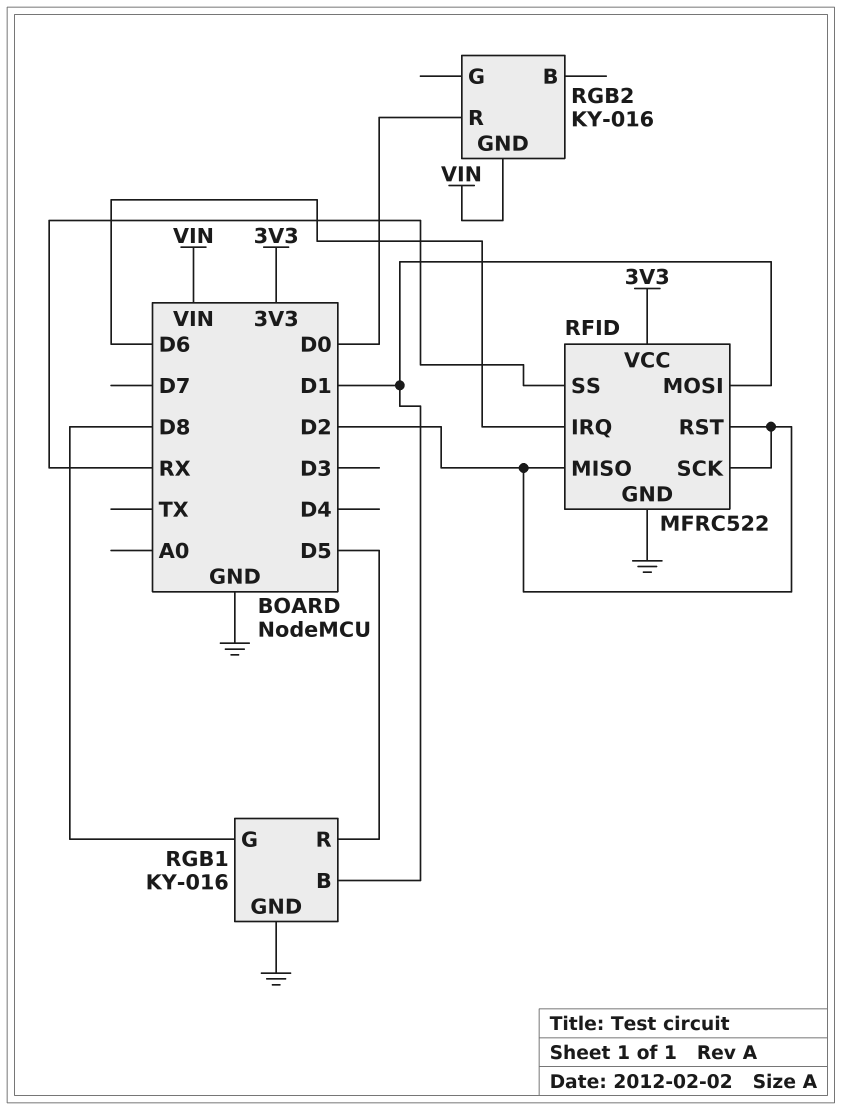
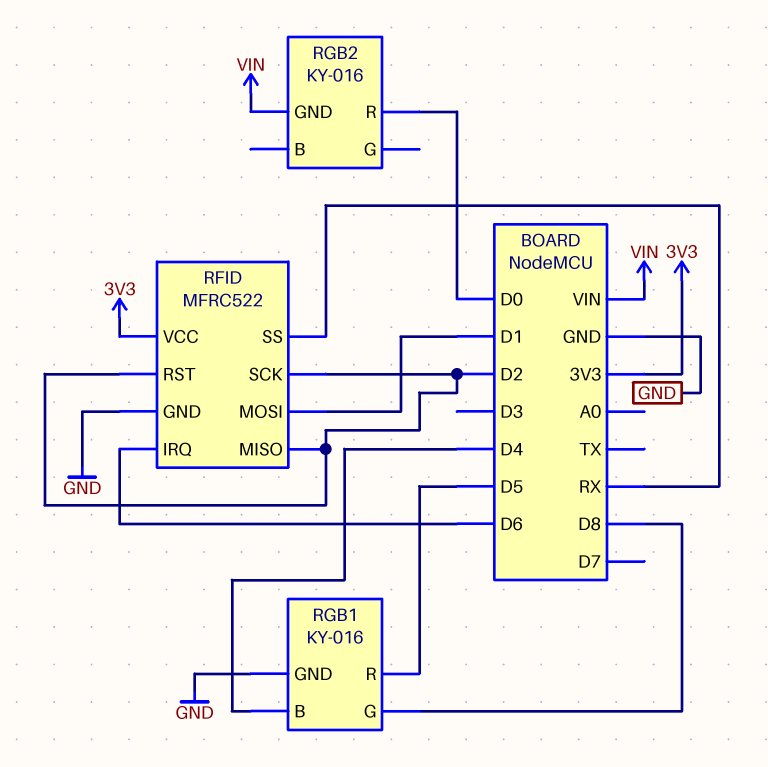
RGB1 pin B: D1 -> D4

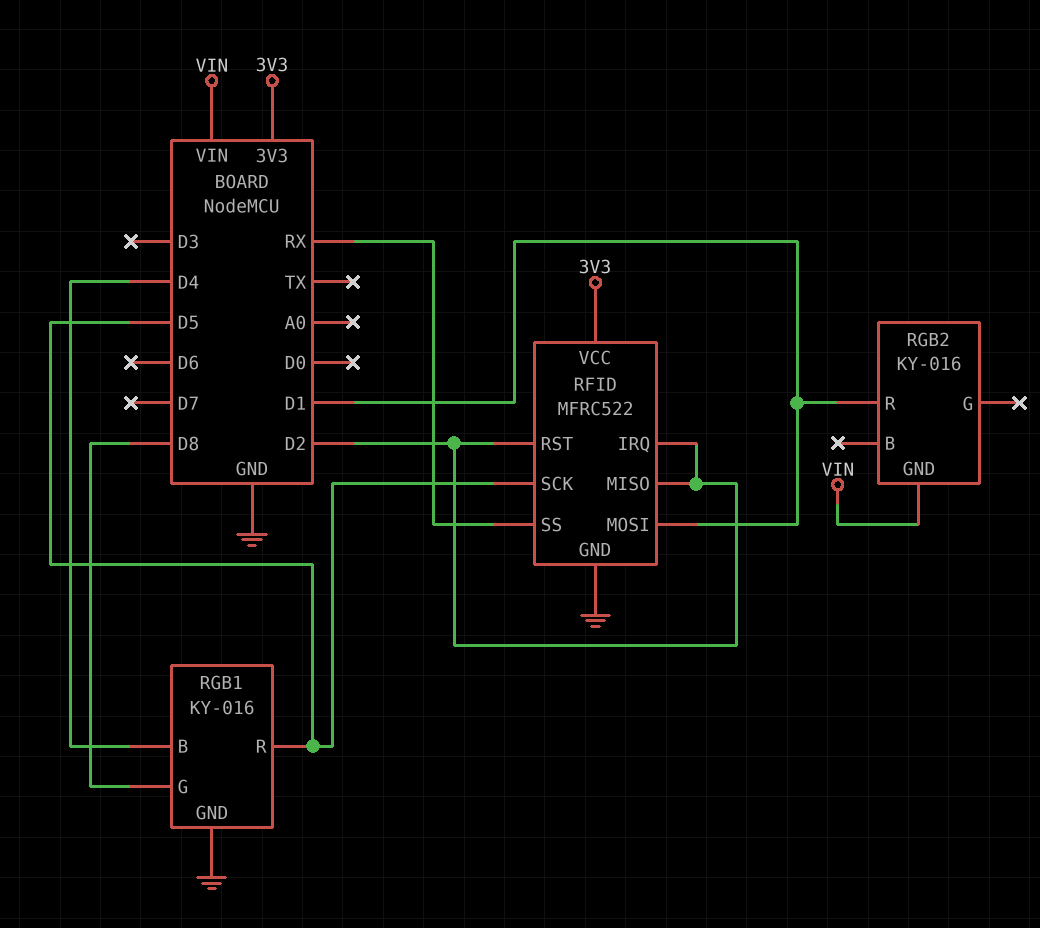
RFID pin IRQ: D6 -> D2
RFID pin SCK: D2 -> D5
RGB2 pin R: D0 -> D1

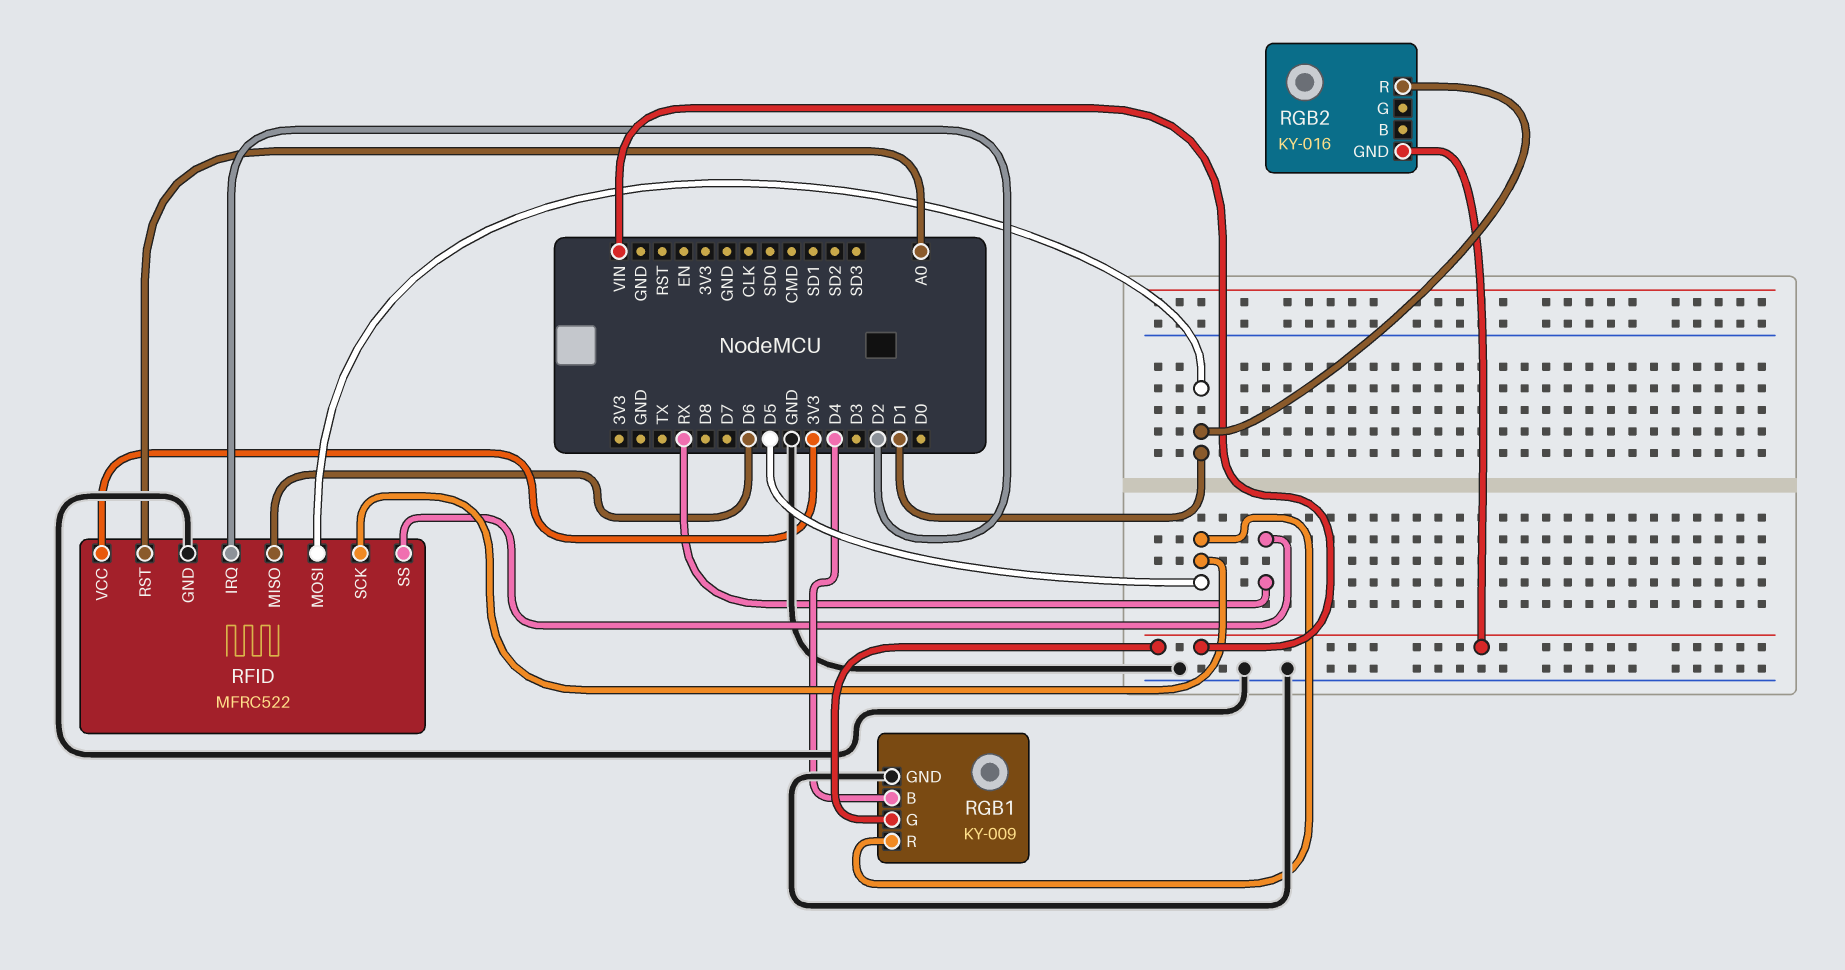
RFID pin MISO: D2 -> D6
RFID pin RST: D2 -> A0
RGB1: KY-016 -> KY-009
RGB1 pin G: D8 -> VIN

